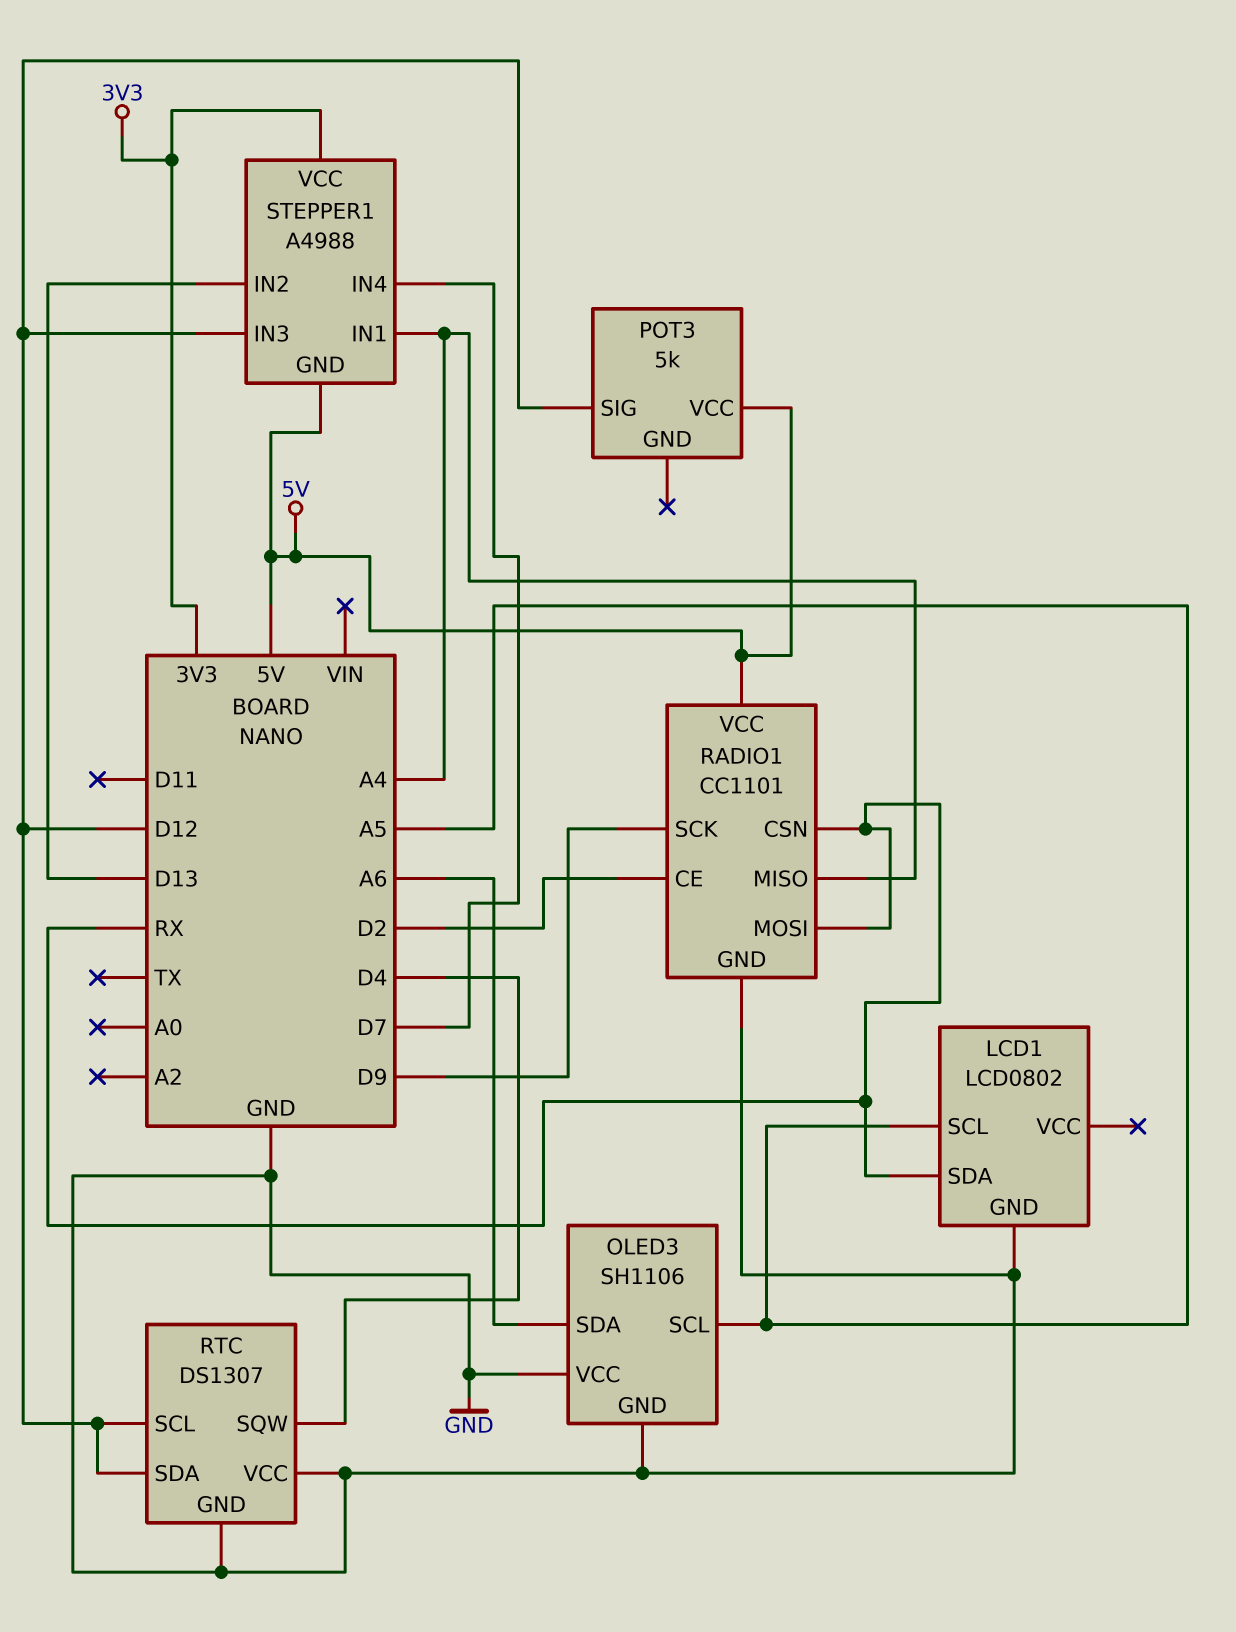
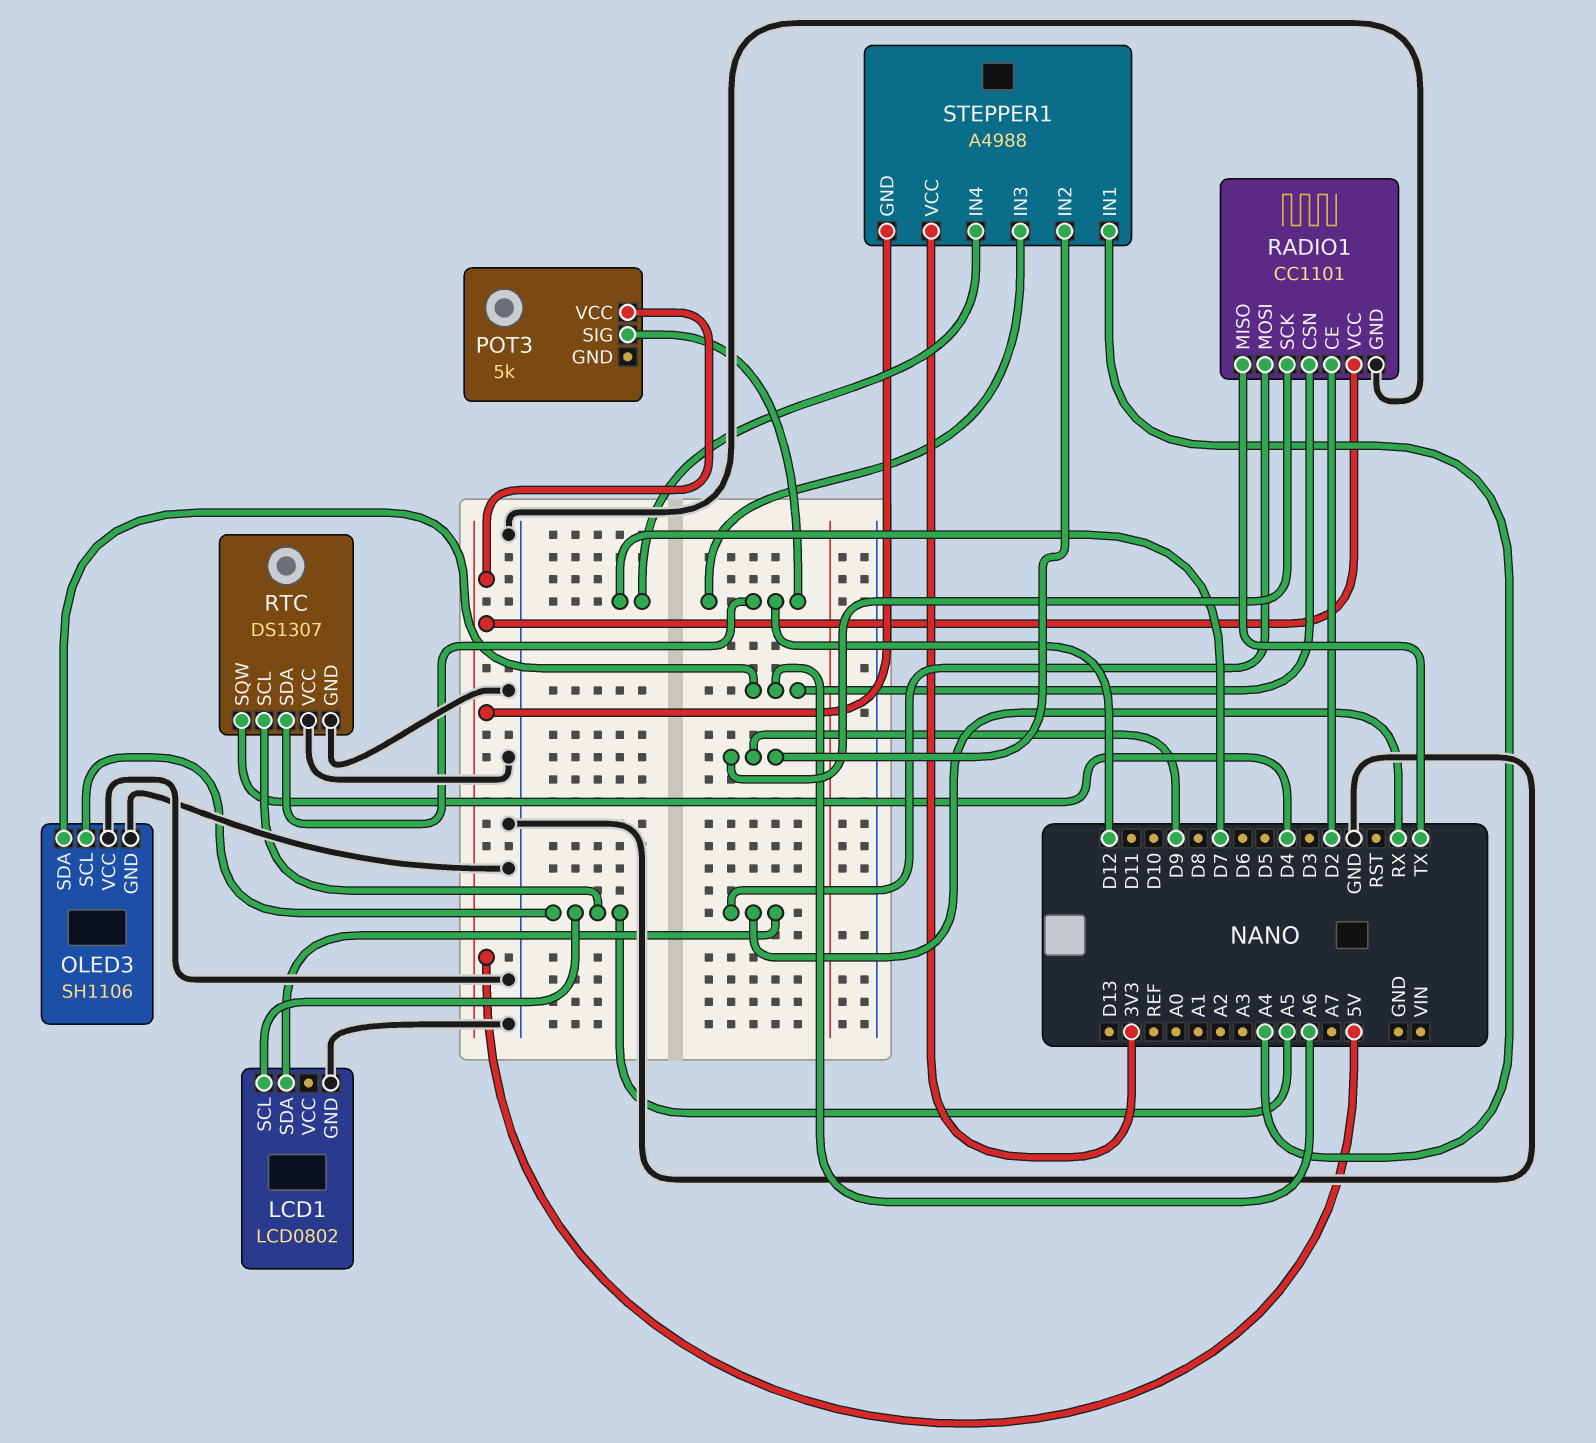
RADIO1 pin CSN: RX -> A6
RADIO1 pin MISO: A4 -> TX
RTC pin SCL: D12 -> A5
STEPPER1 pin IN2: D13 -> D9

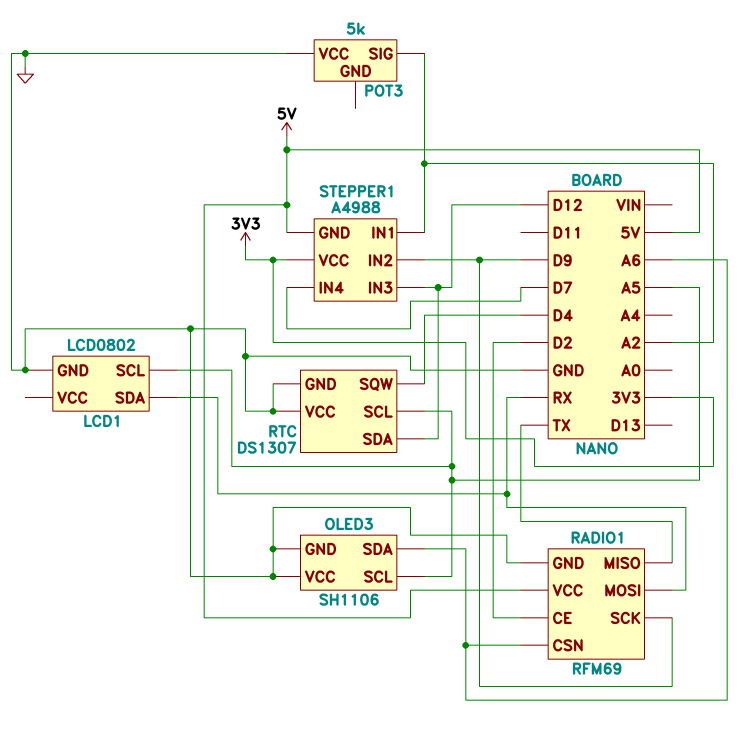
POT3 pin SIG: D12 -> A2
POT3 pin VCC: 5V -> GND
RADIO1: CC1101 -> RFM69
STEPPER1 pin IN1: A4 -> A2

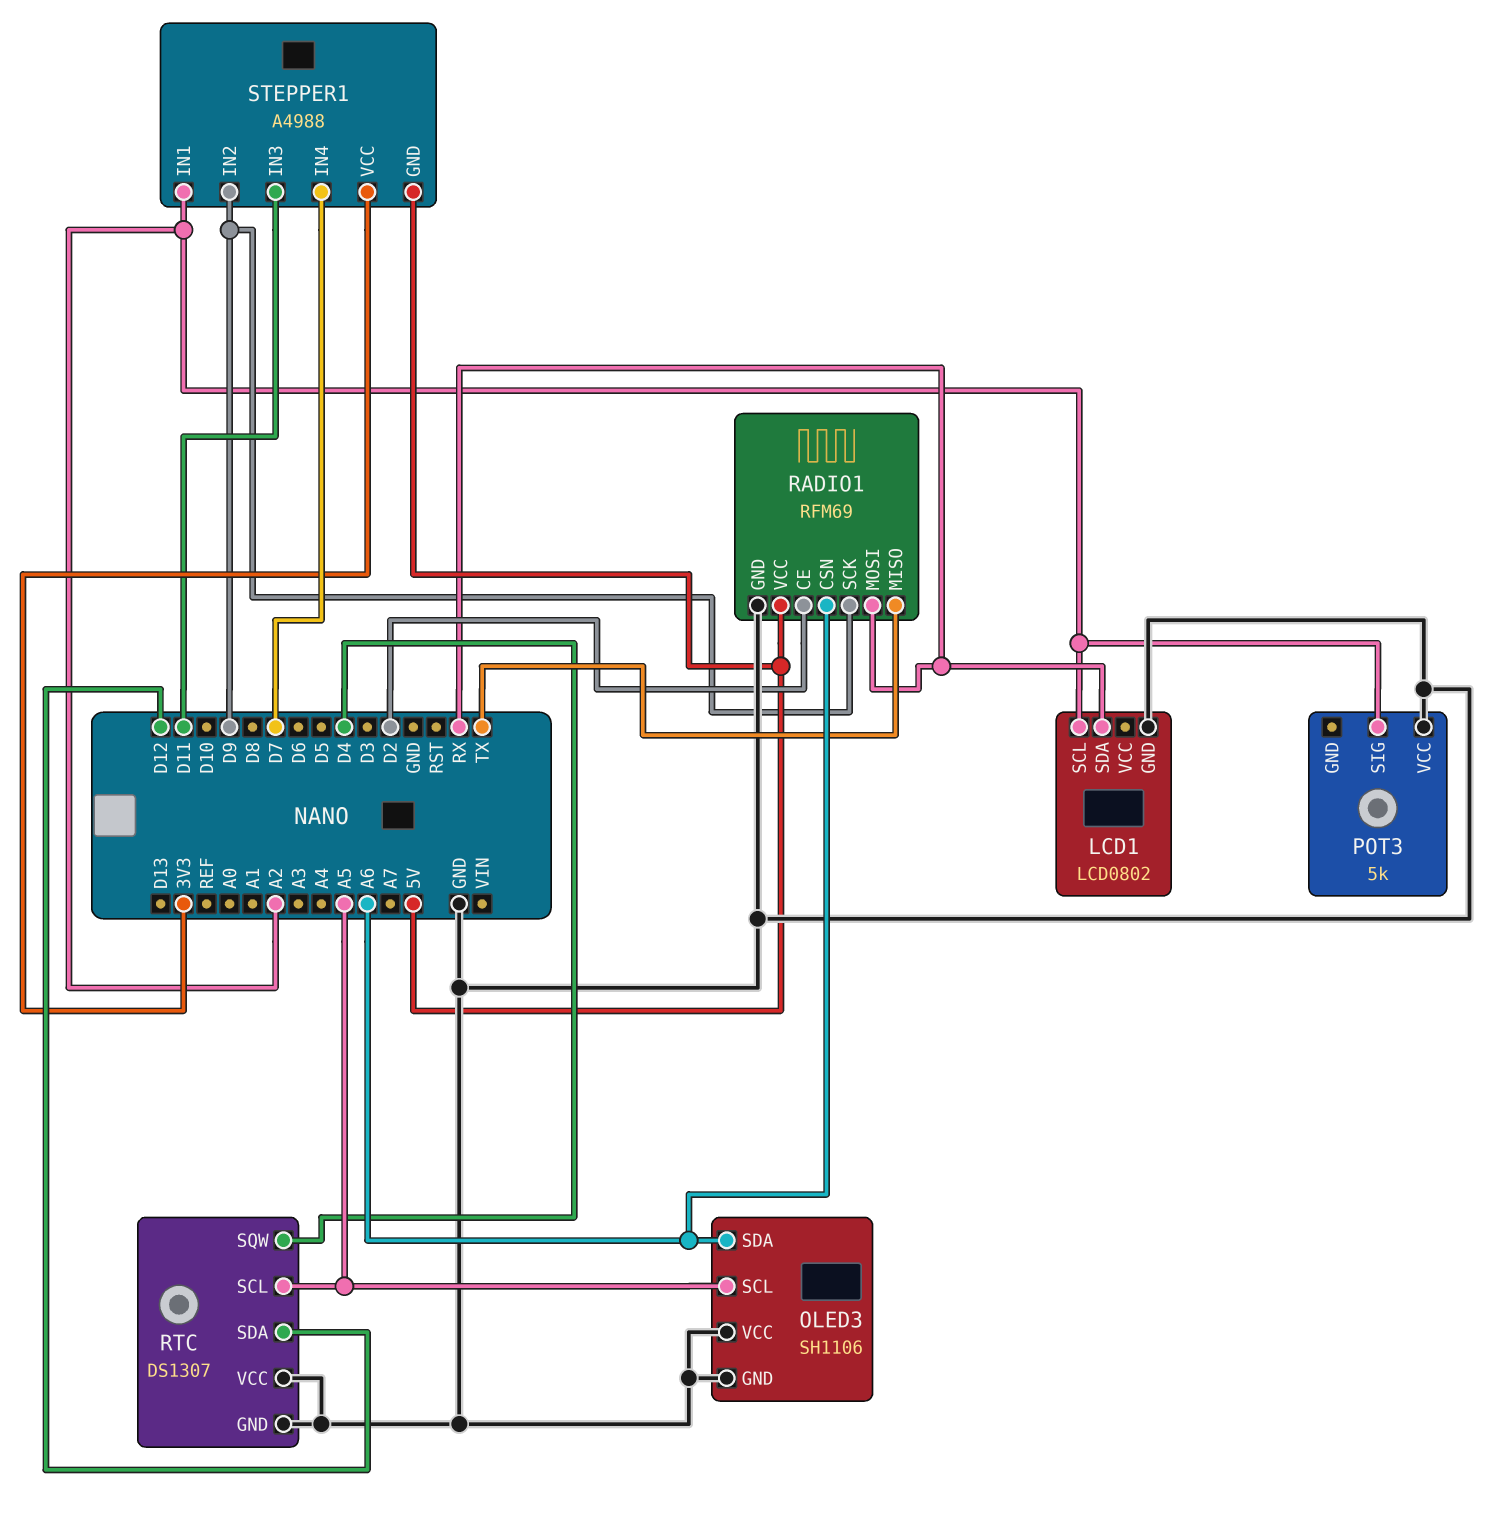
LCD1 pin SCL: A5 -> A2
STEPPER1 pin IN3: D12 -> D11

